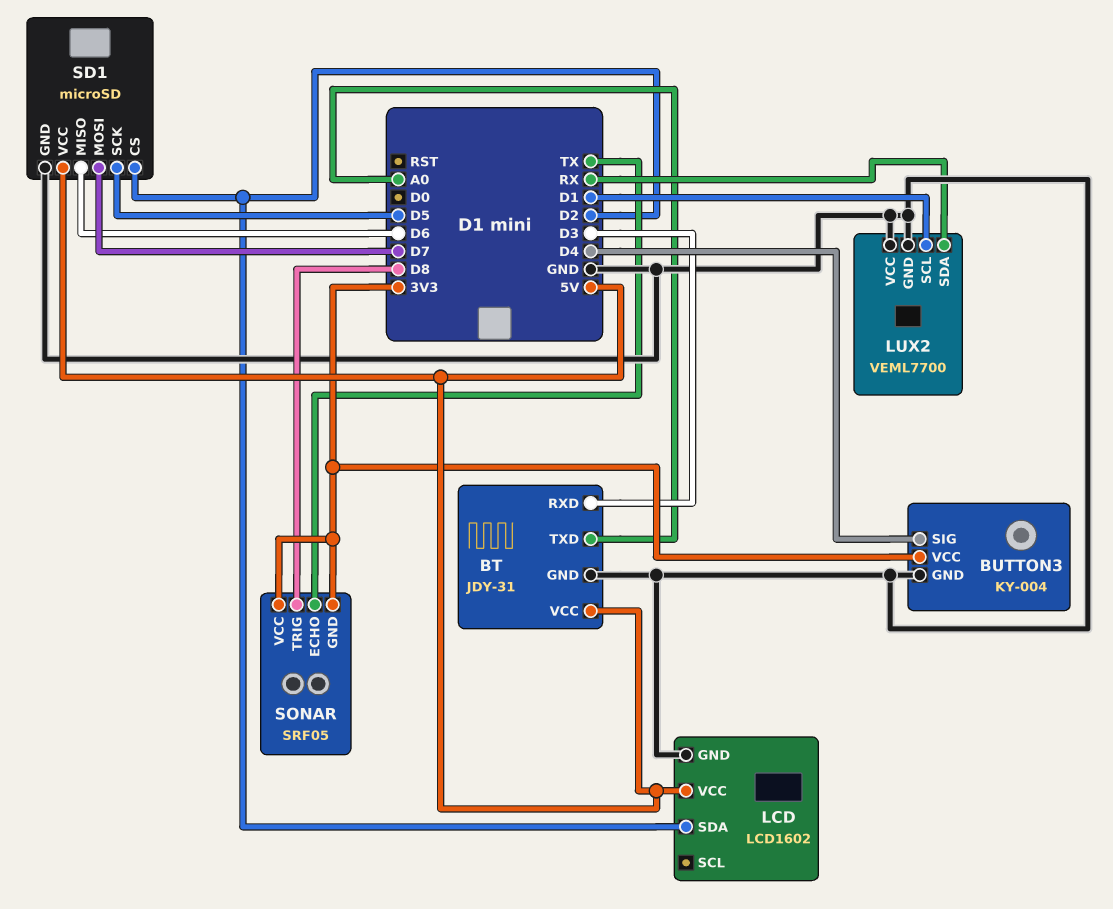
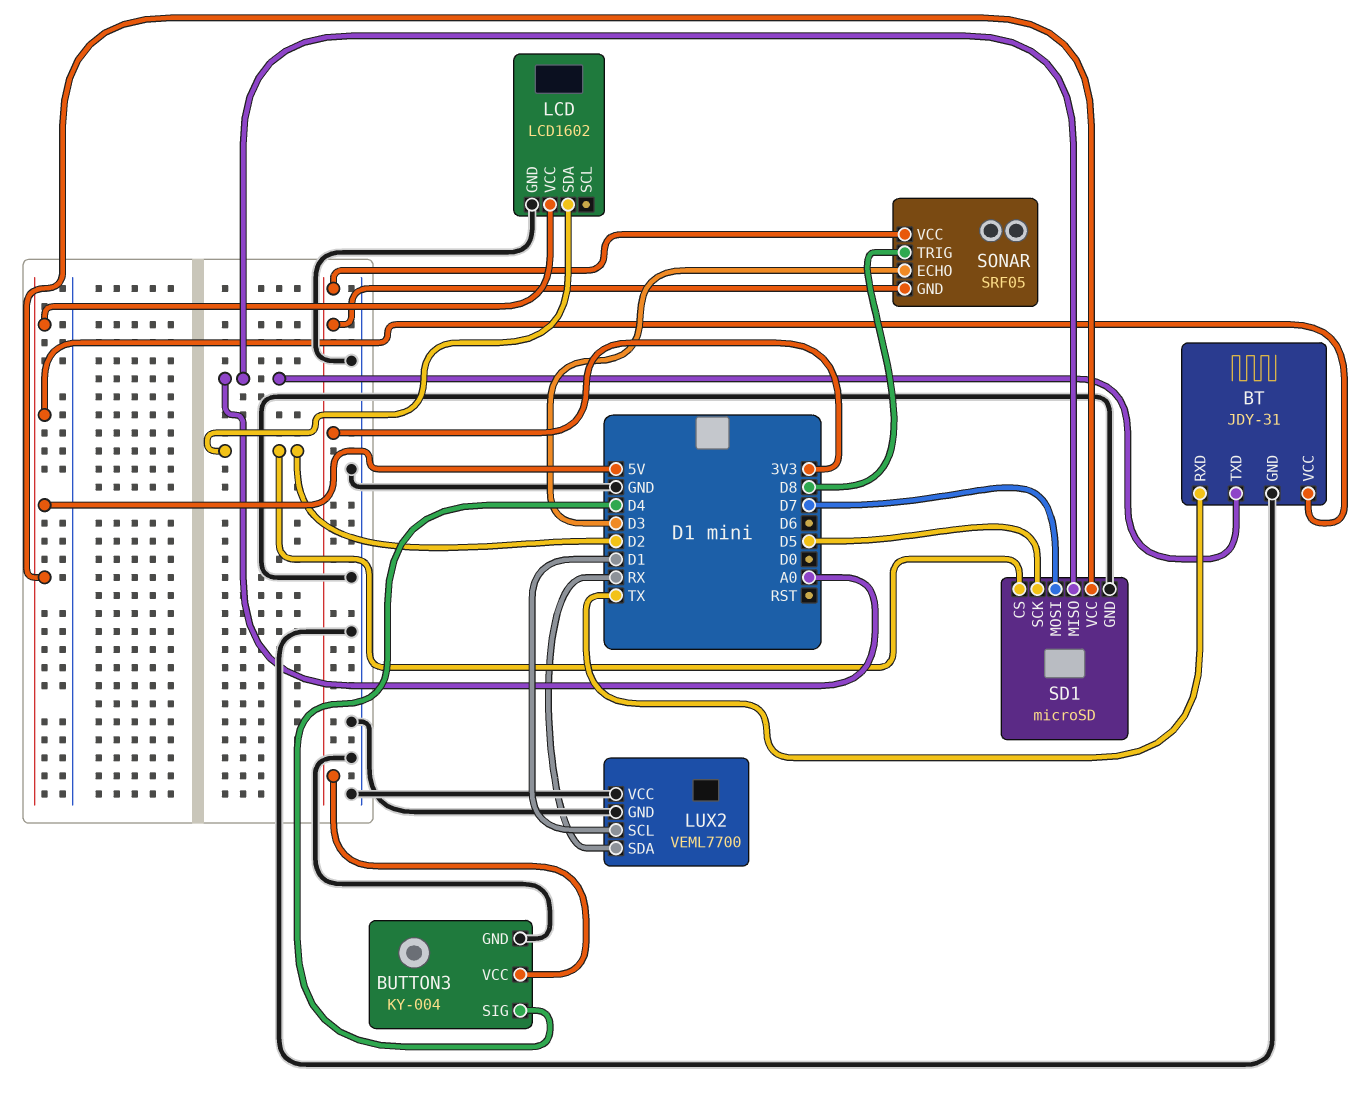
BT pin RXD: D3 -> TX
SD1 pin MISO: D6 -> A0
SONAR pin ECHO: TX -> D3

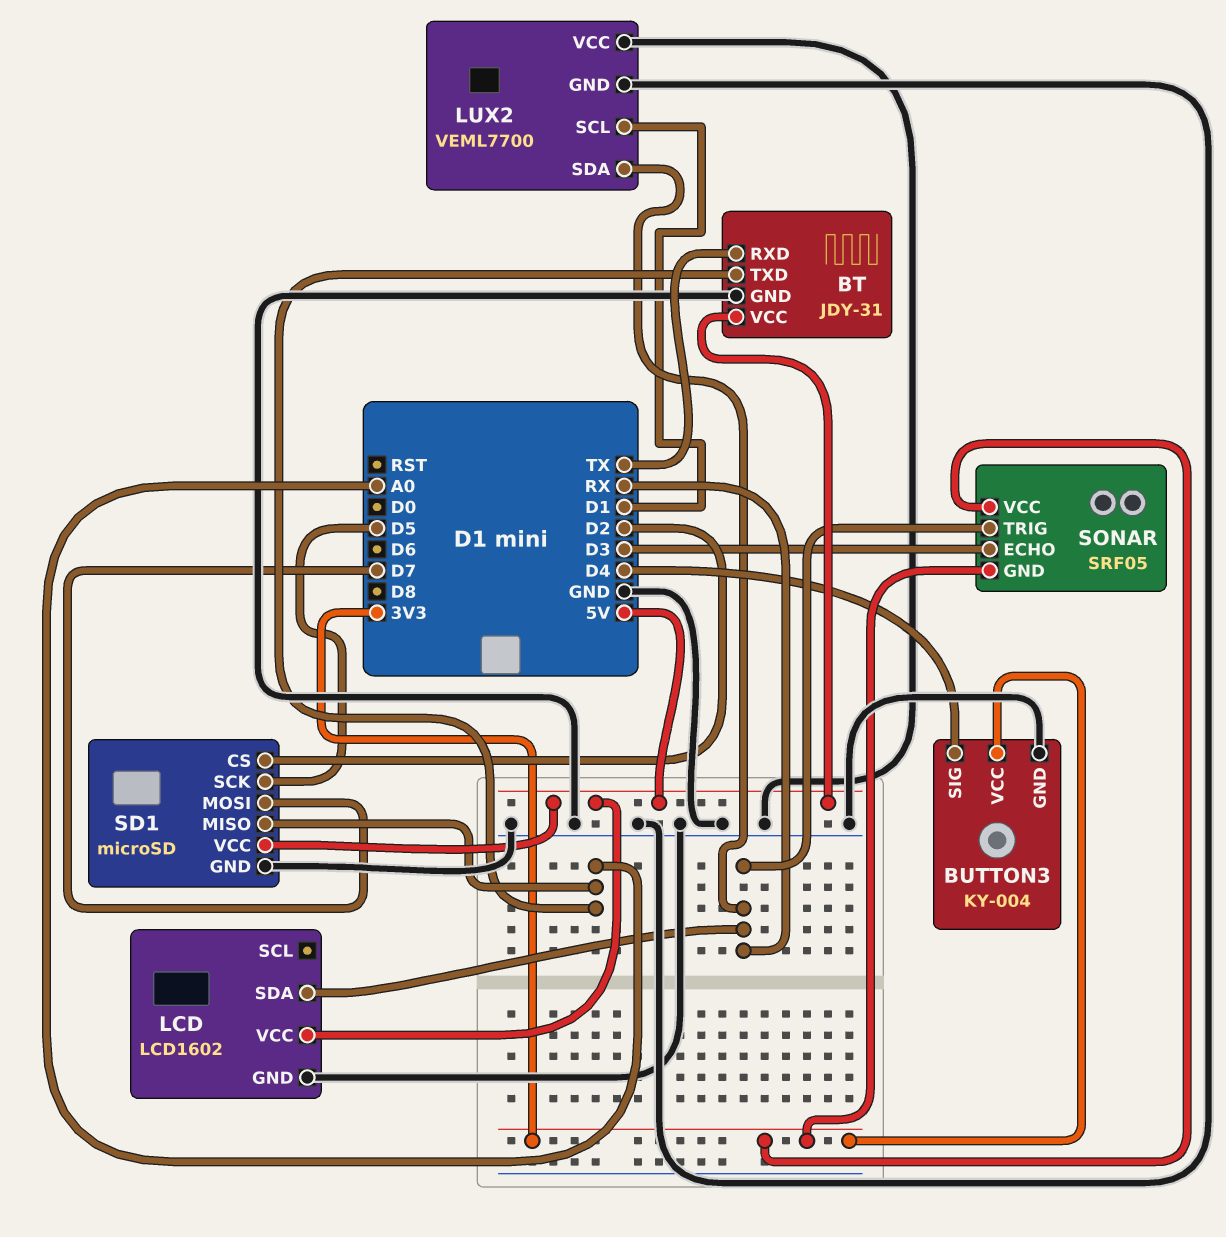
LCD pin SDA: D2 -> RX
SONAR pin TRIG: D8 -> RX

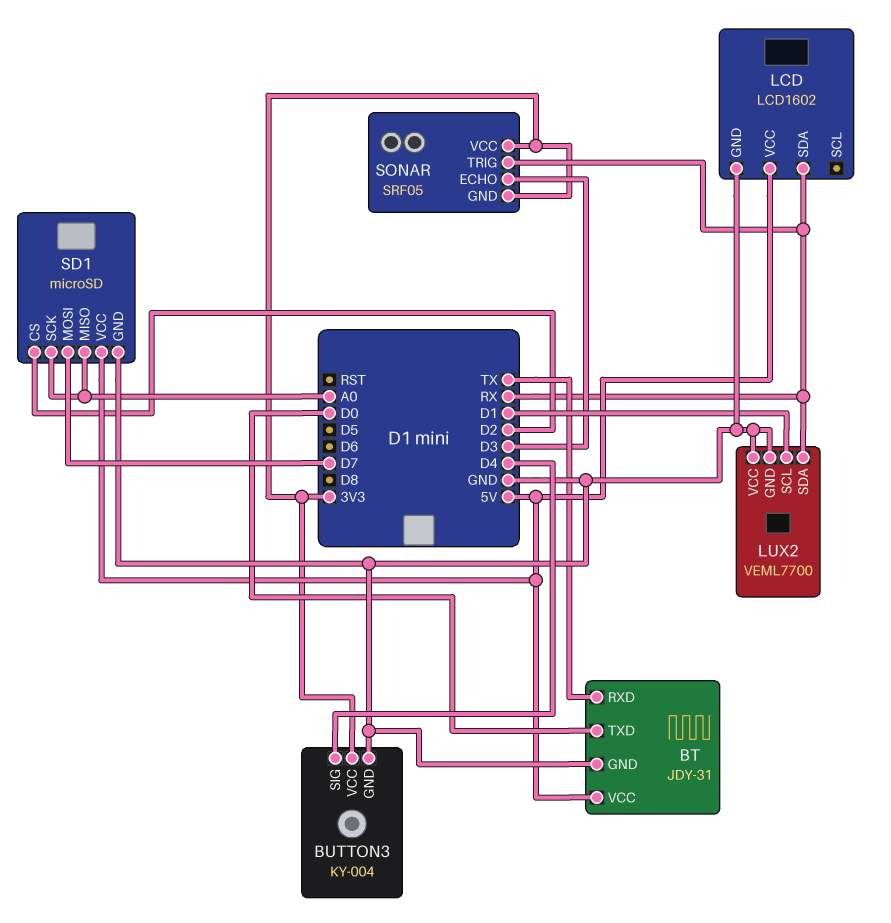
BT pin TXD: A0 -> D0
SD1 pin SCK: D5 -> A0

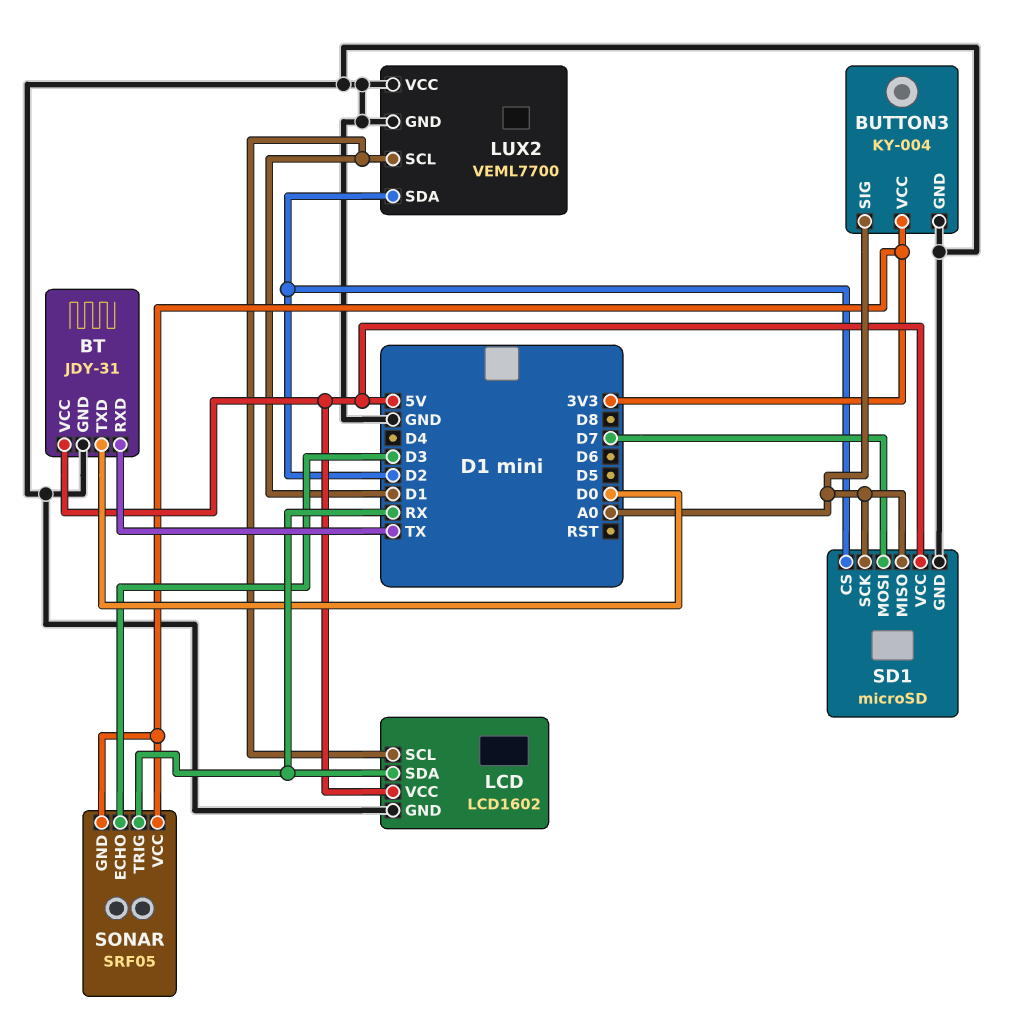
BUTTON3 pin SIG: D4 -> A0
LCD pin SCL: none -> D1
LUX2 pin SDA: RX -> D2

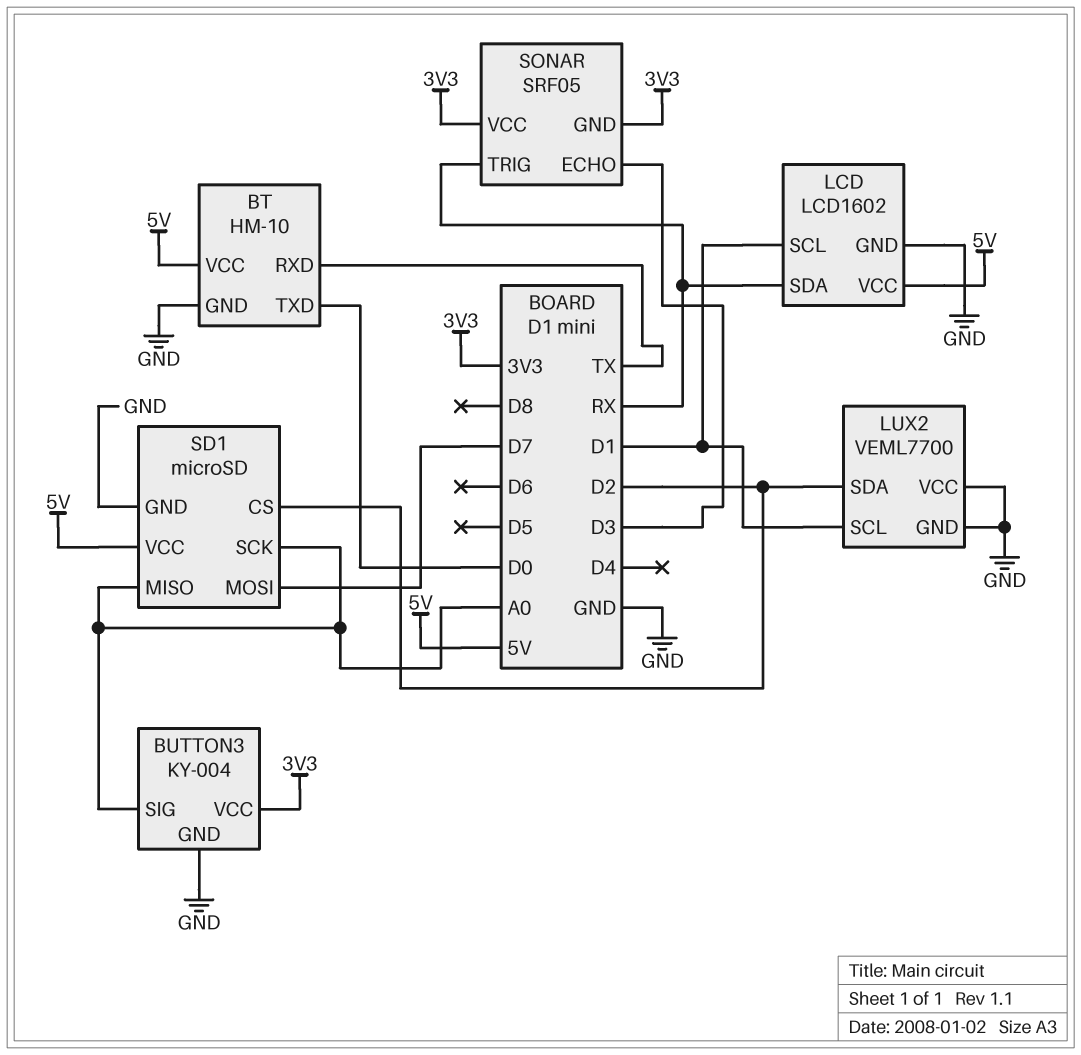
BT: JDY-31 -> HM-10

